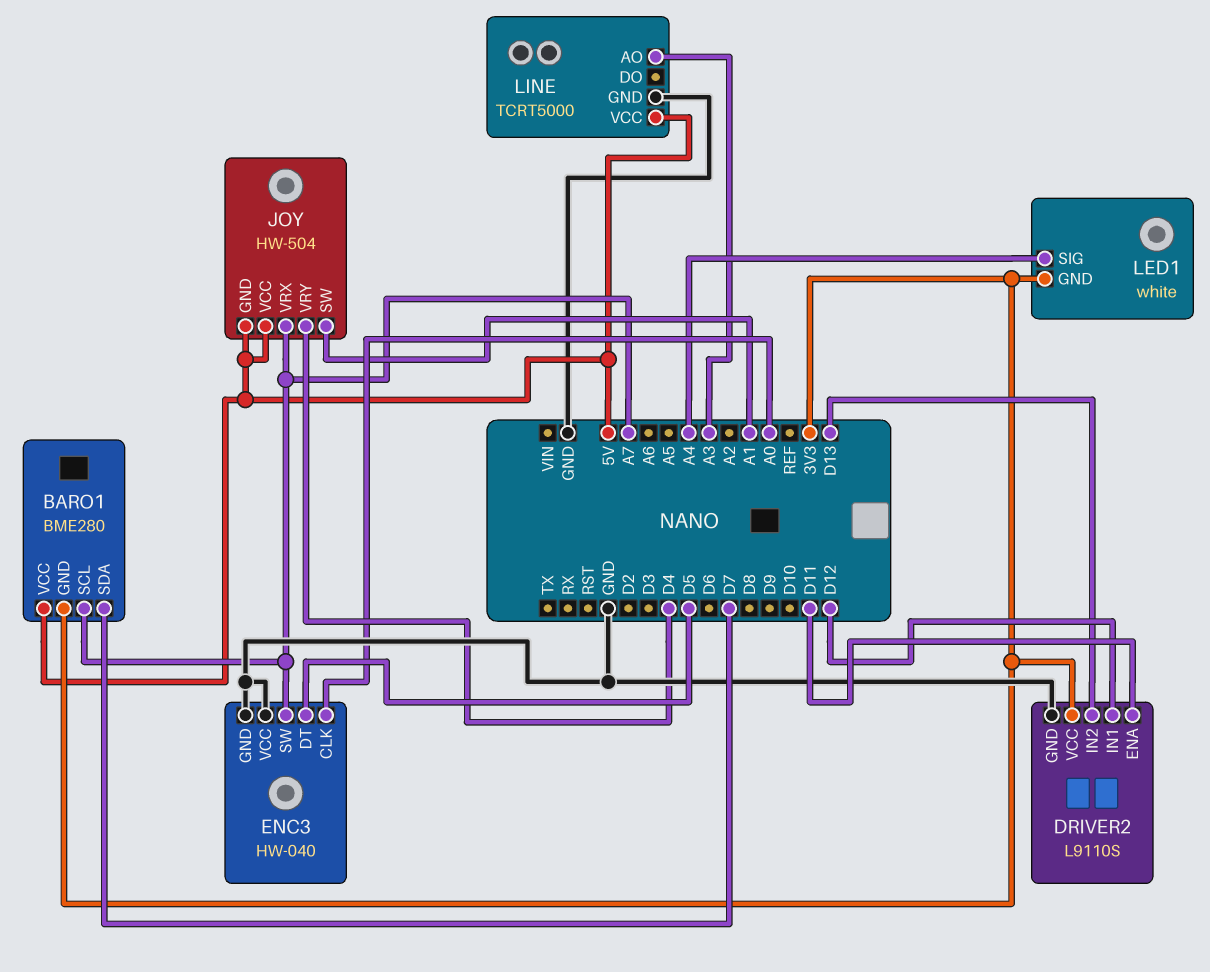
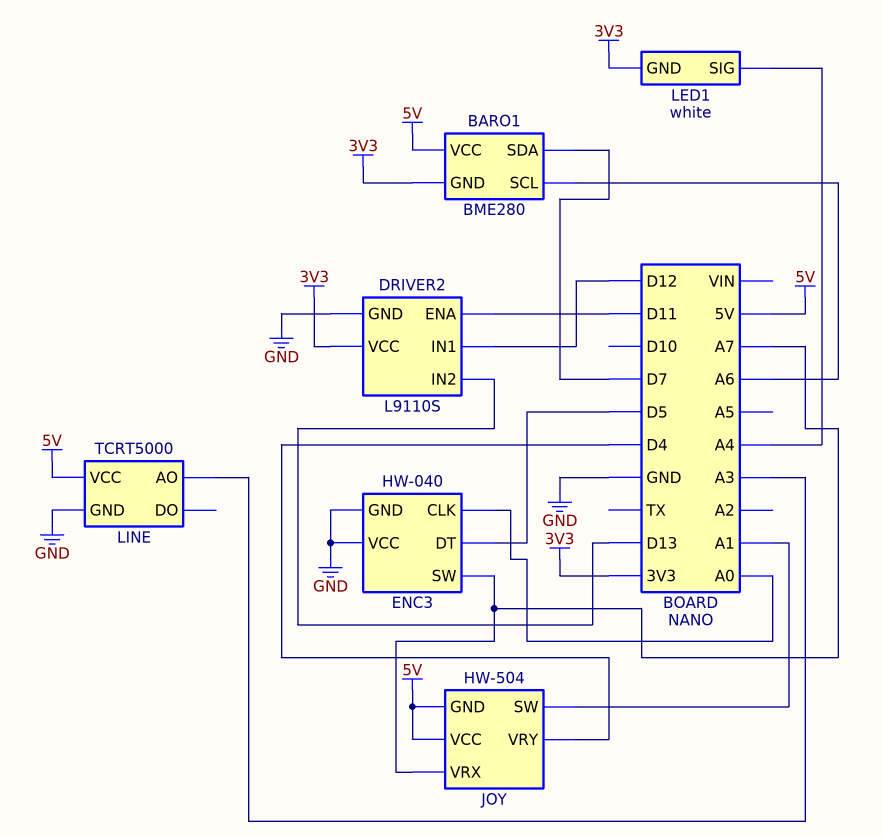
BARO1 pin SCL: A7 -> A6

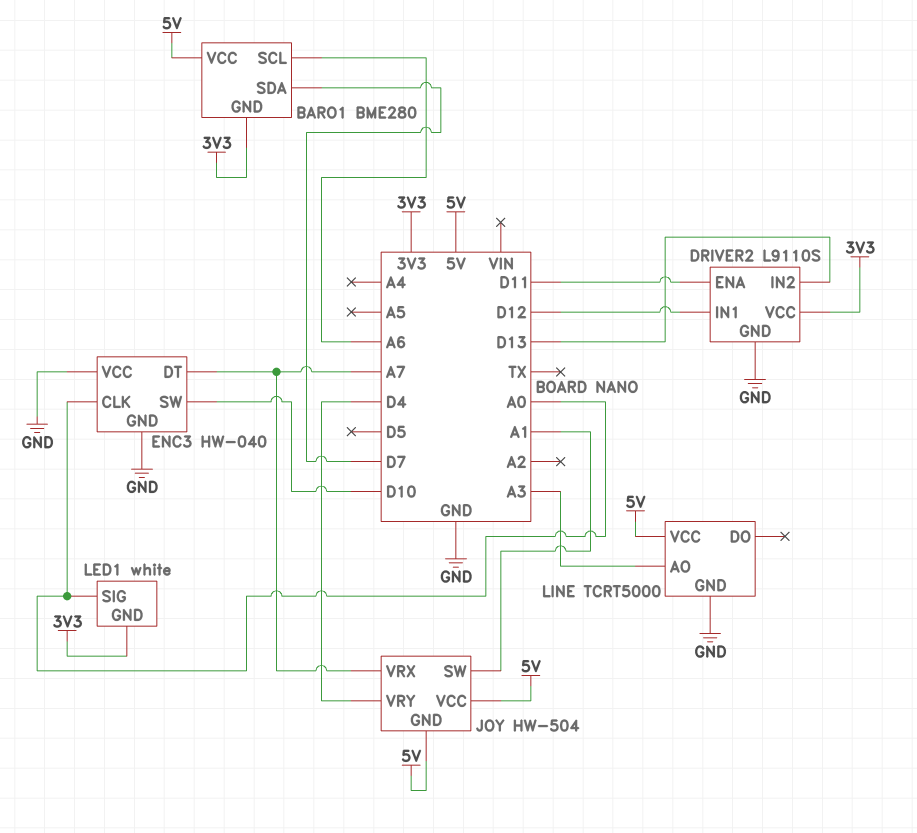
ENC3 pin DT: D5 -> A7
ENC3 pin SW: A7 -> D10
LED1 pin SIG: A4 -> A0

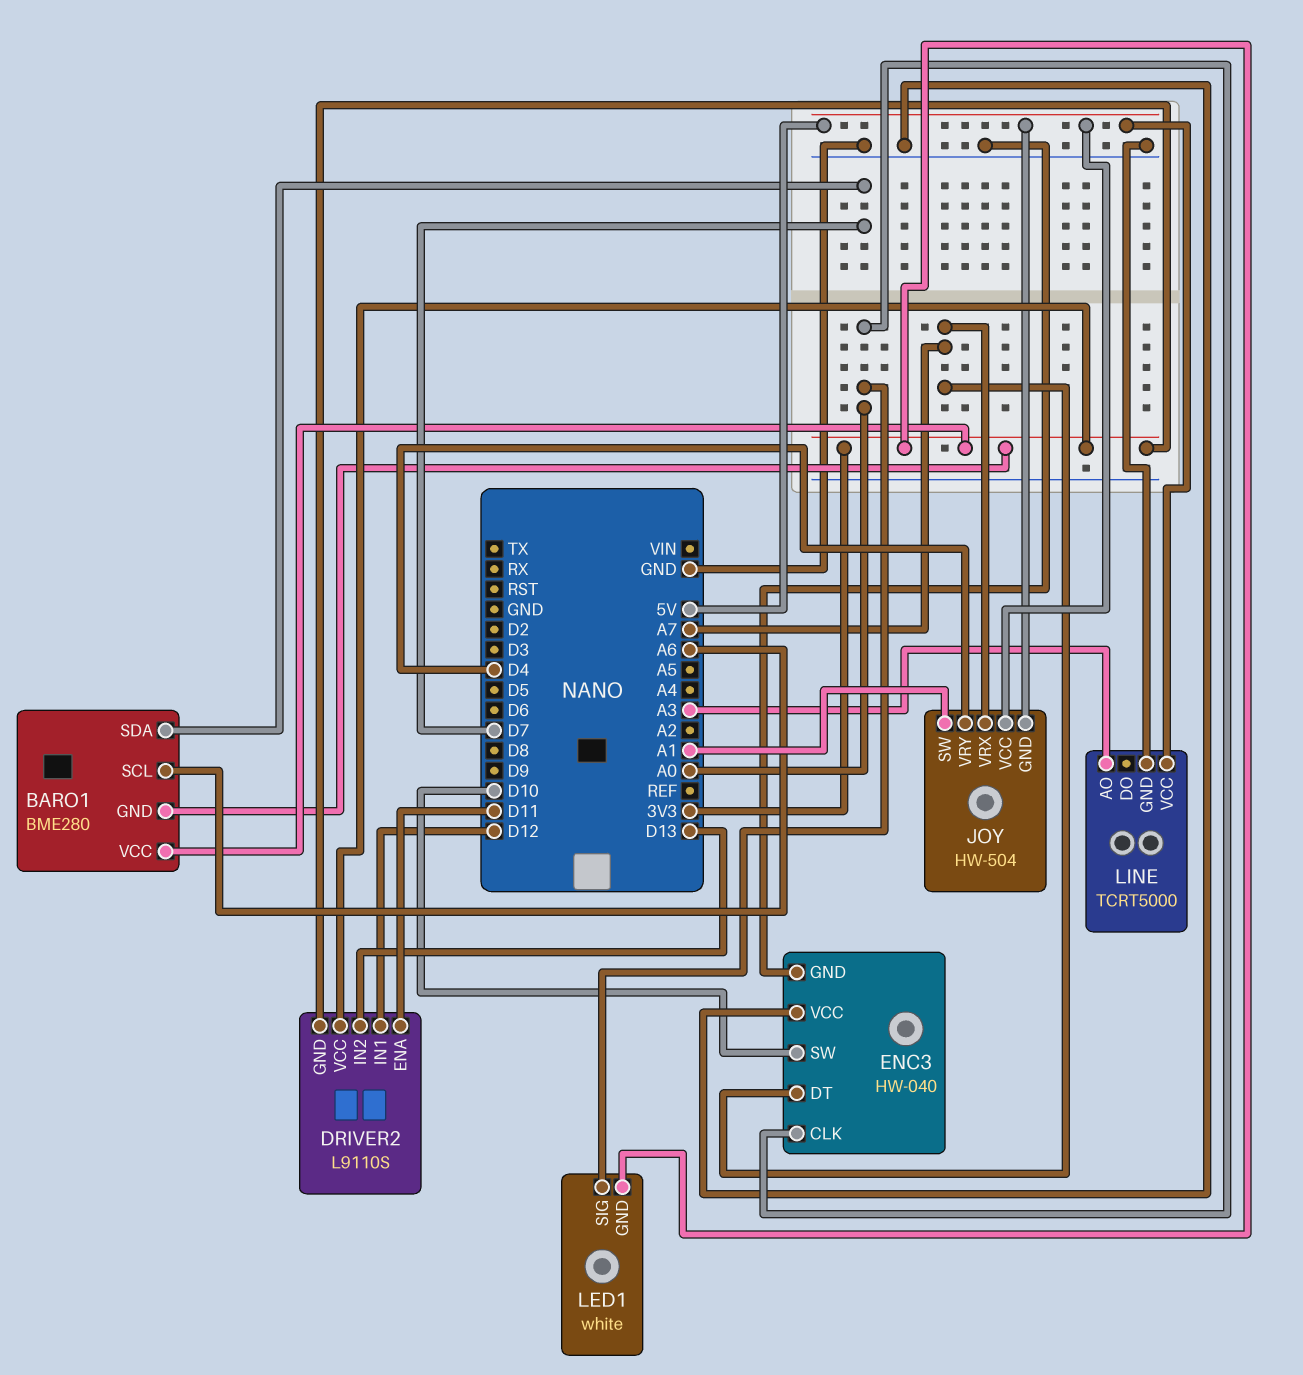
BARO1 pin VCC: 5V -> 3V3
DRIVER2 pin GND: GND -> 3V3

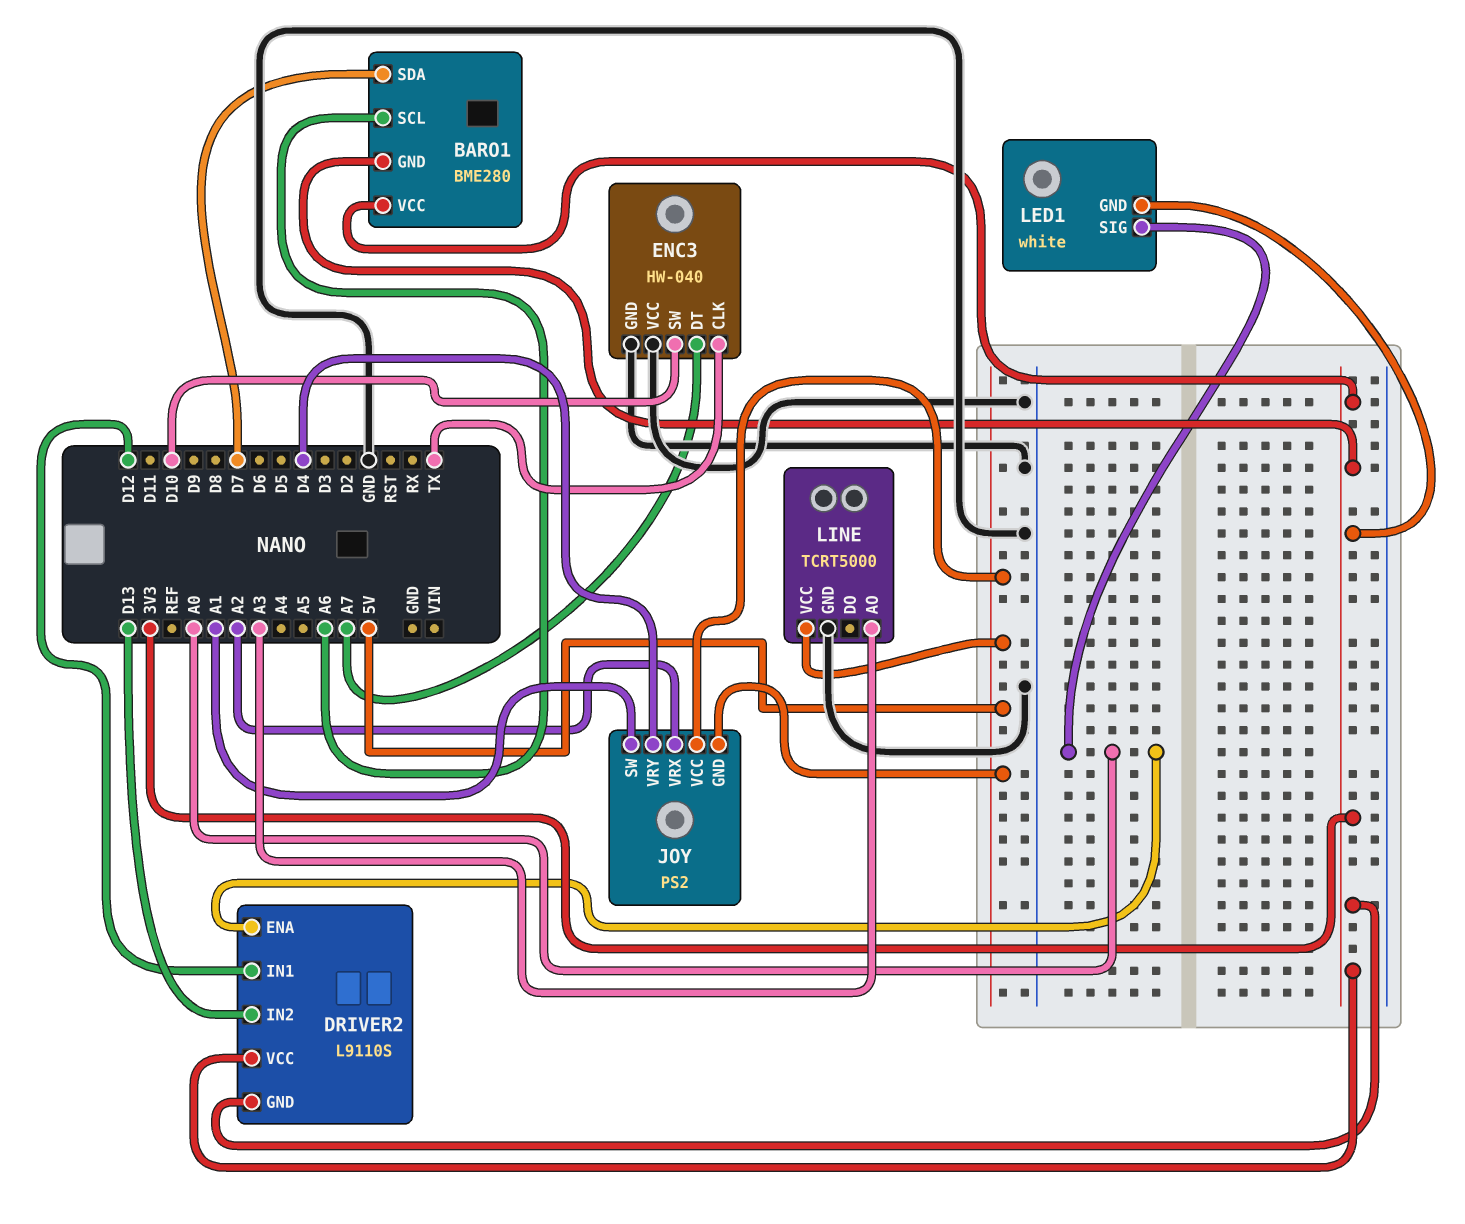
DRIVER2 pin ENA: D11 -> A0
ENC3 pin CLK: A0 -> TX
JOY: HW-504 -> PS2
JOY pin VRX: A7 -> A2

